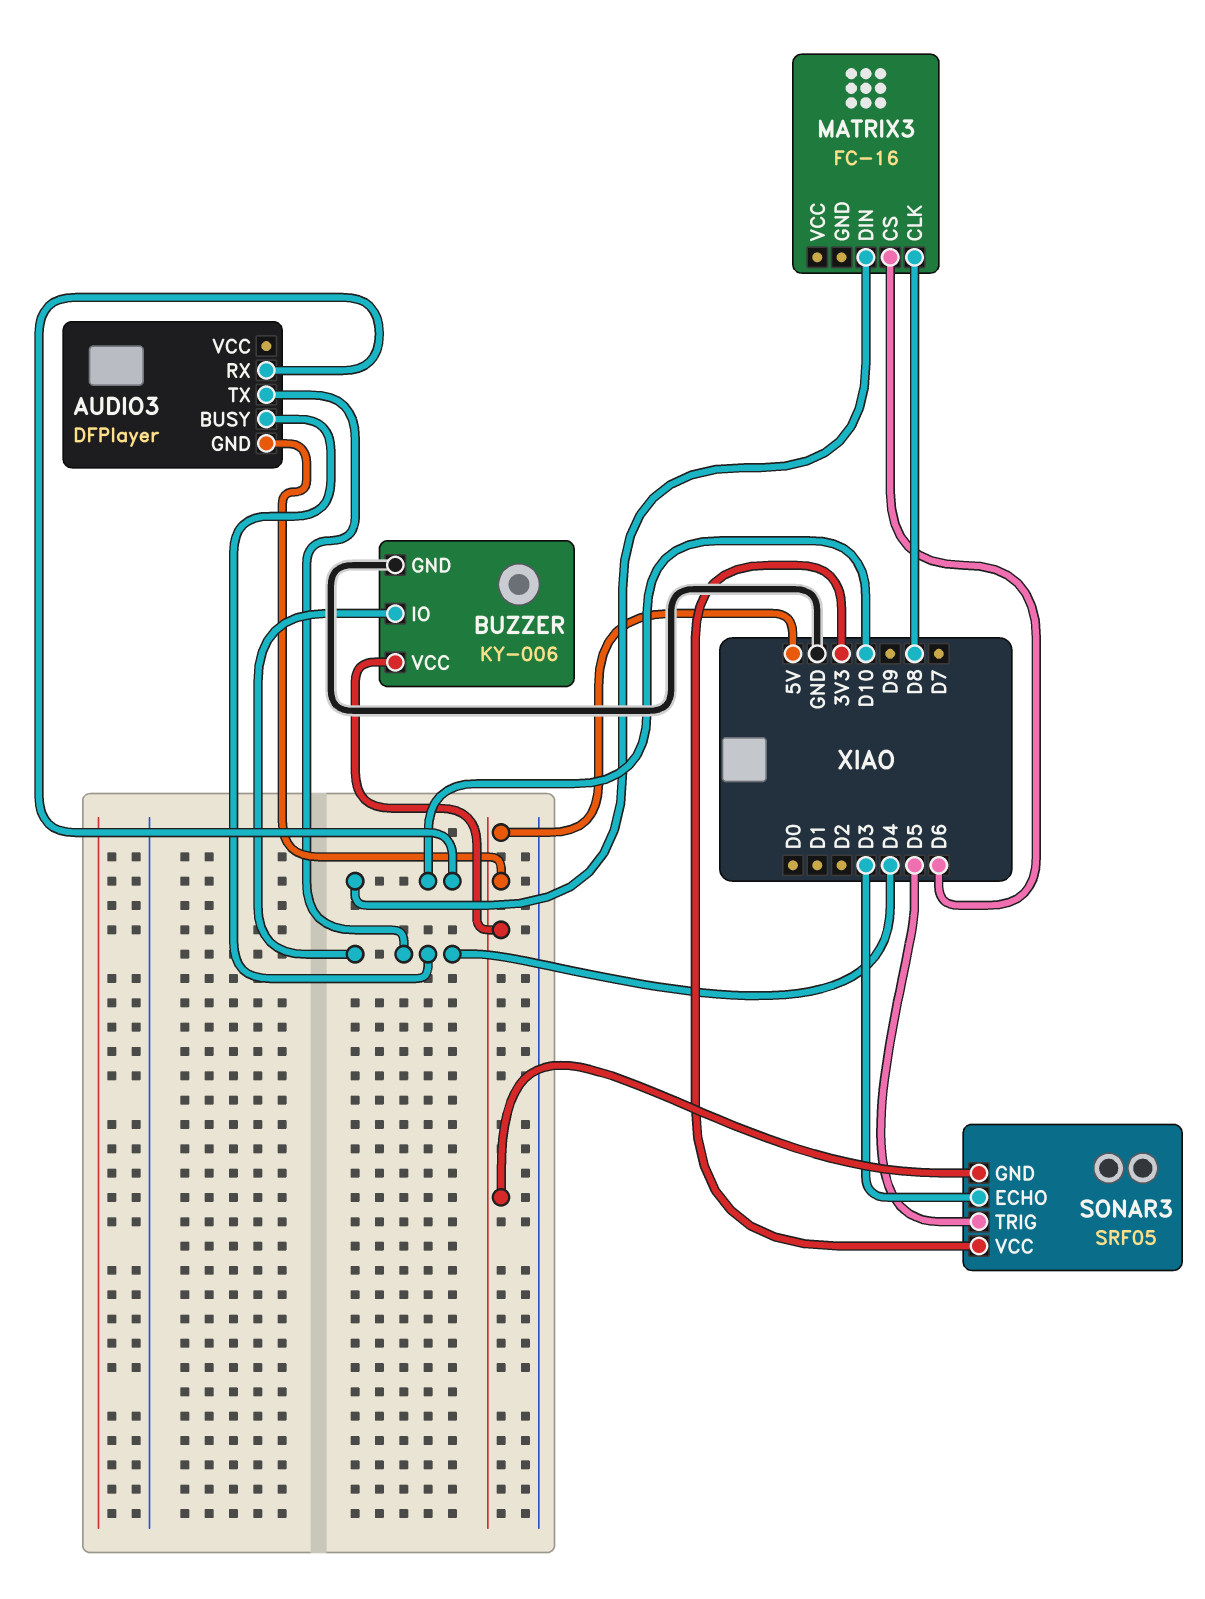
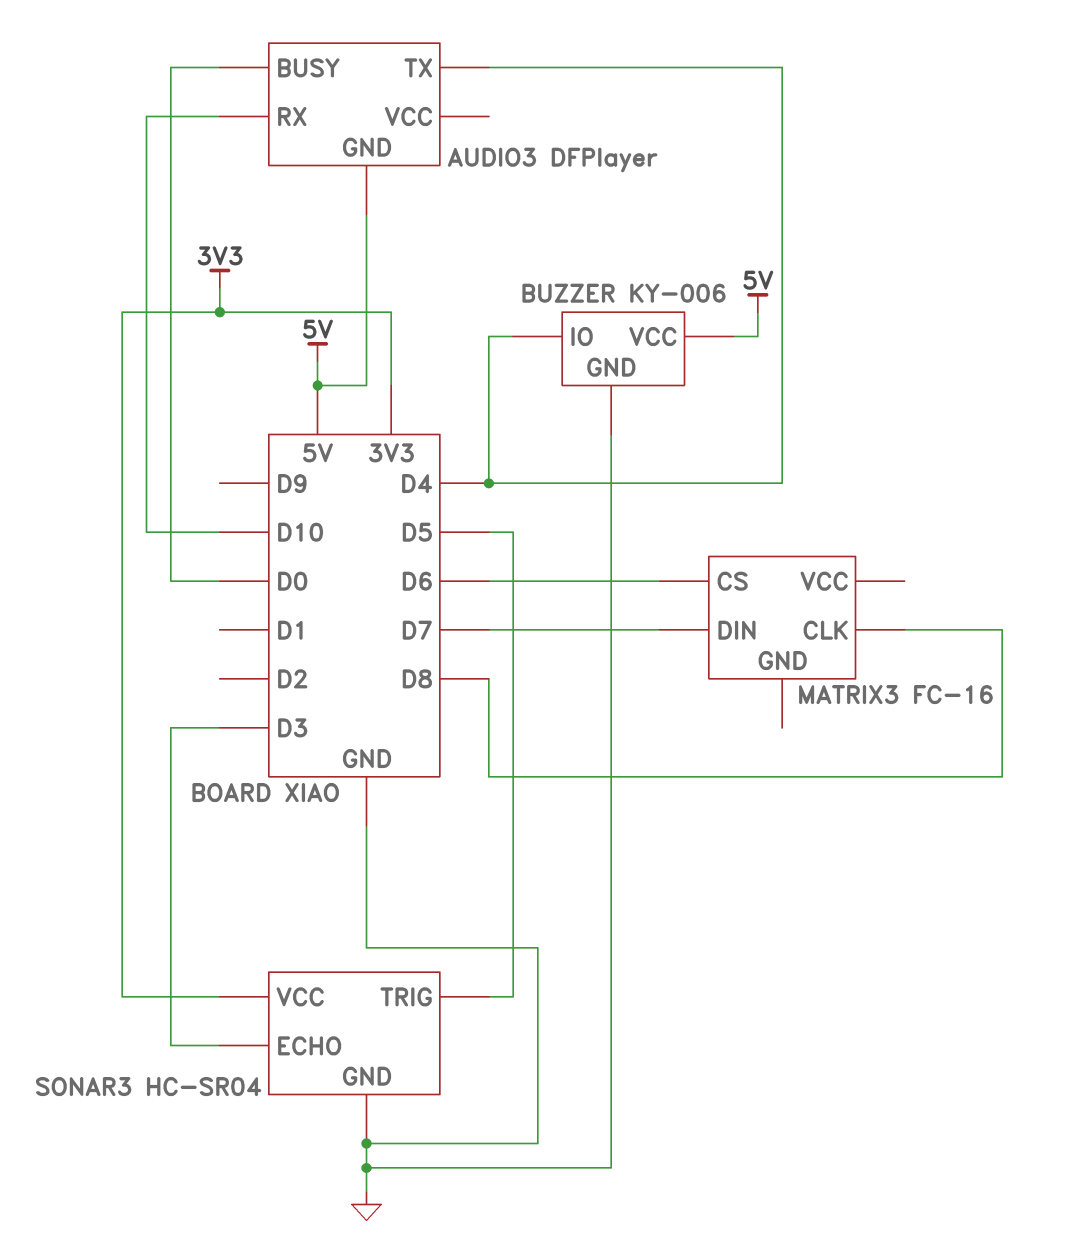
AUDIO3 pin BUSY: D4 -> D0
MATRIX3 pin DIN: D10 -> D7
SONAR3: SRF05 -> HC-SR04
SONAR3 pin GND: 5V -> GND

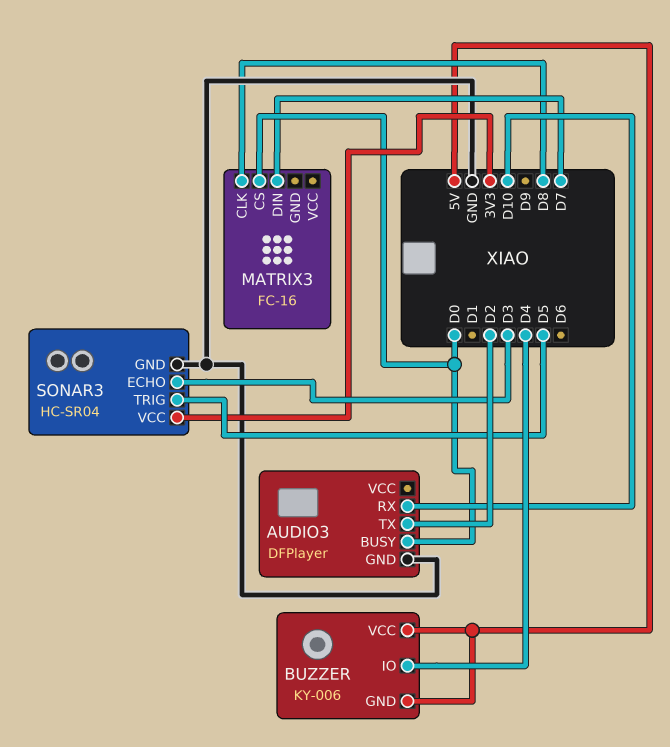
AUDIO3 pin GND: 5V -> GND
AUDIO3 pin TX: D4 -> D2
BUZZER pin GND: GND -> 5V
MATRIX3 pin CS: D6 -> D0

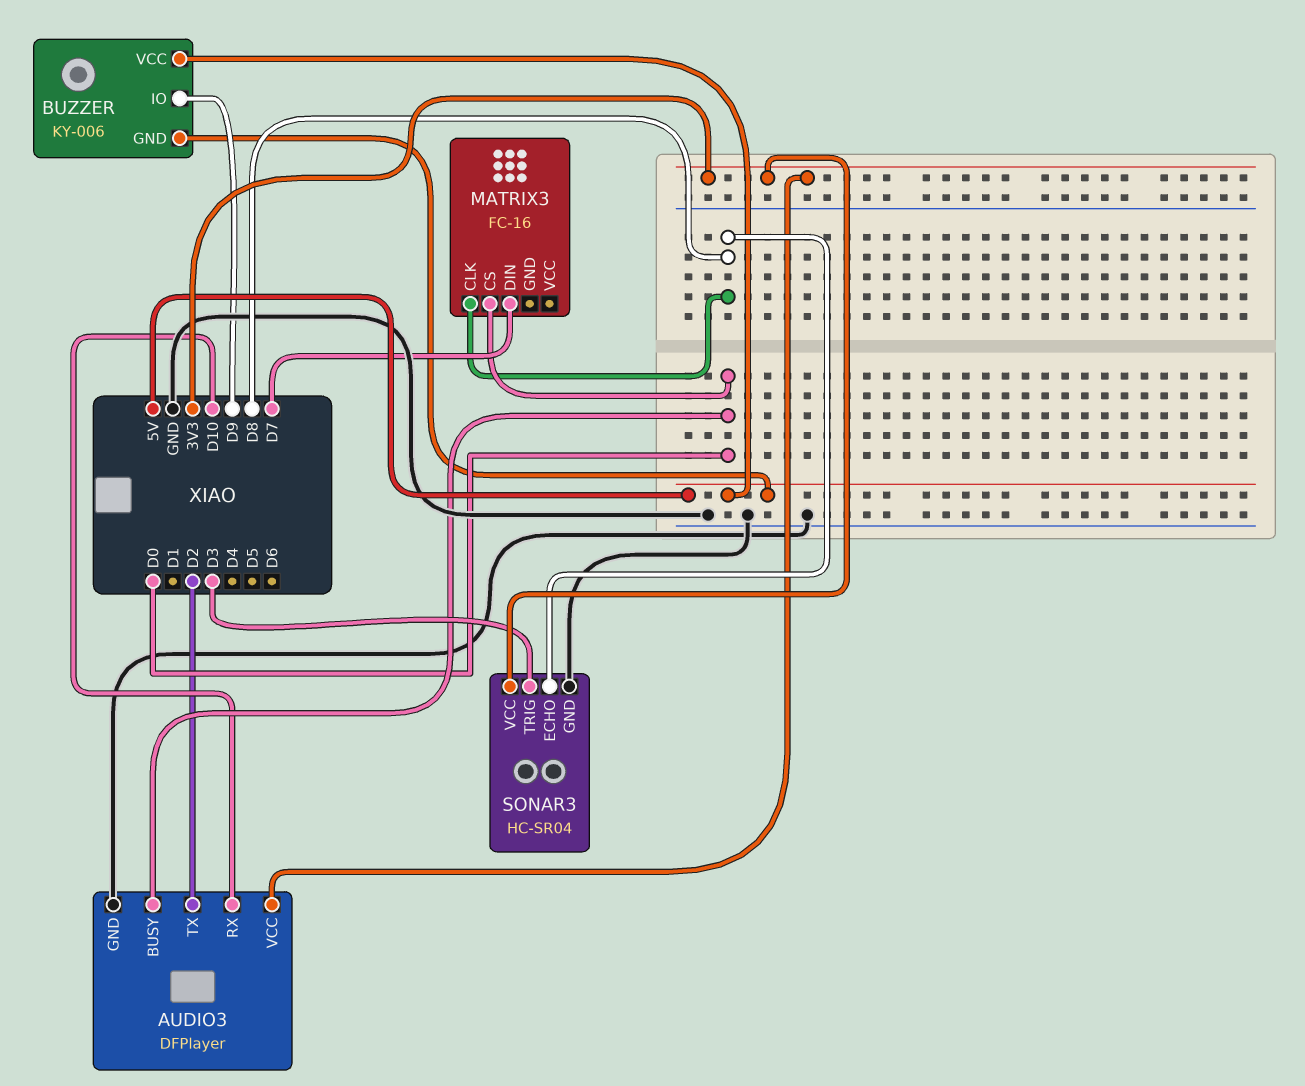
AUDIO3 pin VCC: none -> 3V3
BUZZER pin IO: D4 -> D9
SONAR3 pin ECHO: D3 -> D8
SONAR3 pin TRIG: D5 -> D3

